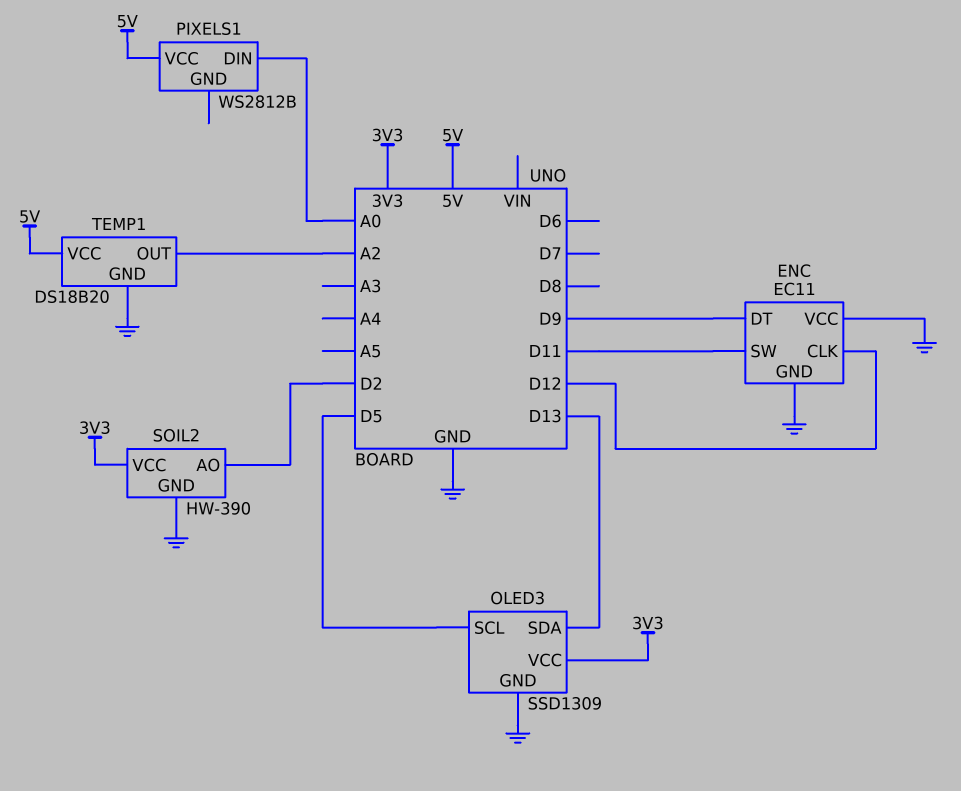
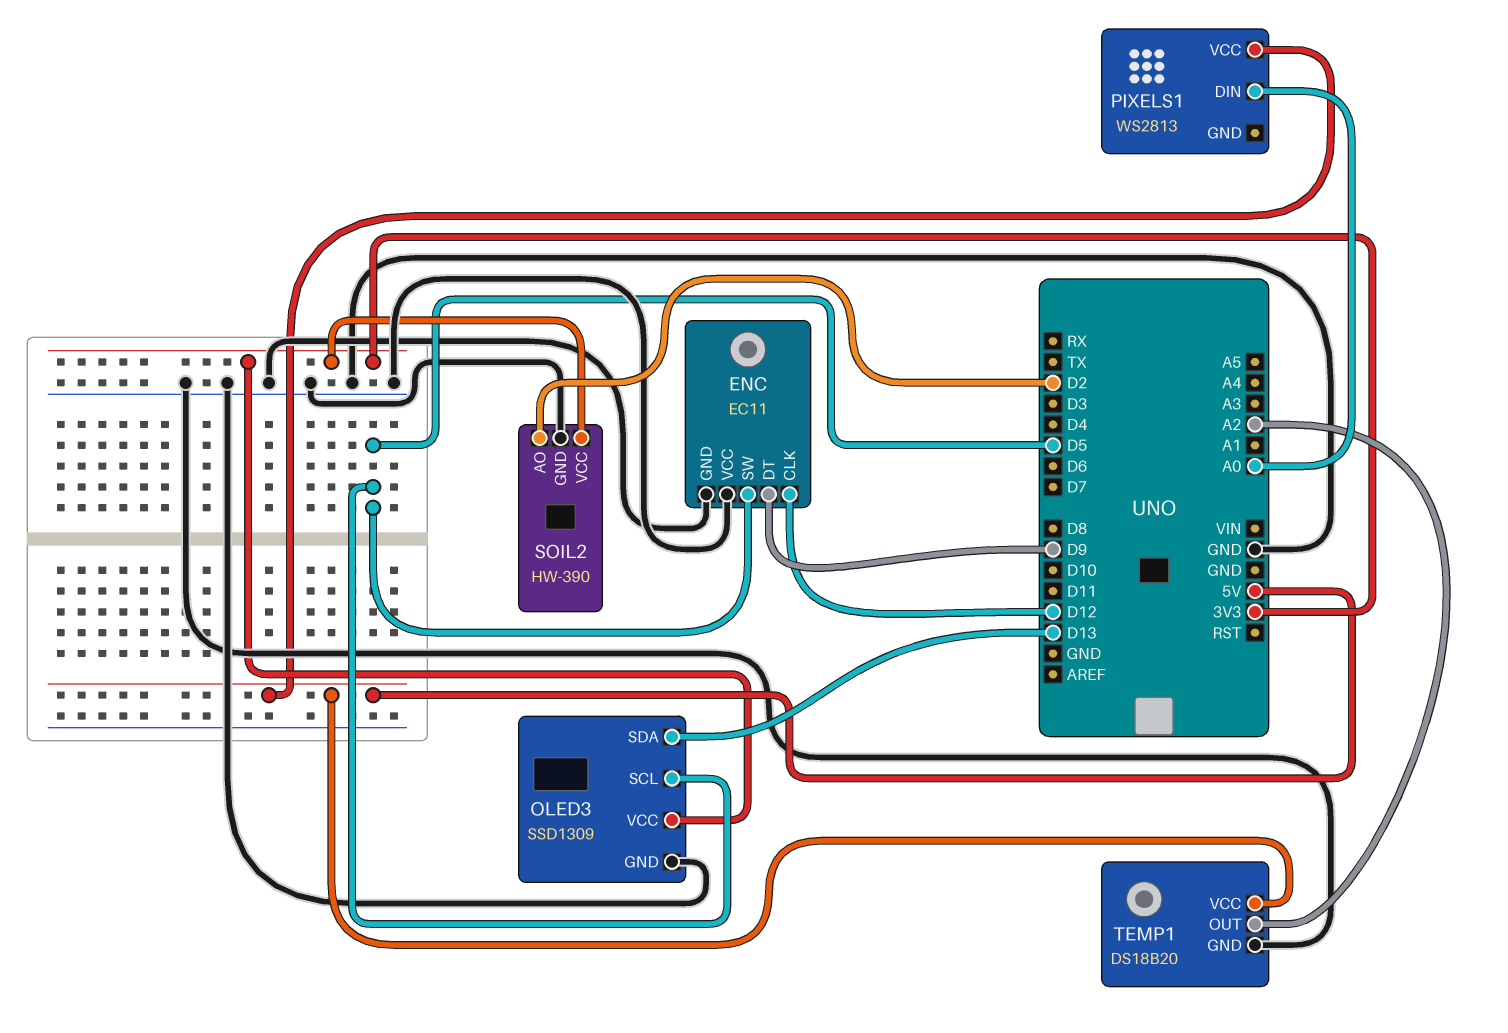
ENC pin SW: D11 -> D5
PIXELS1: WS2812B -> WS2813

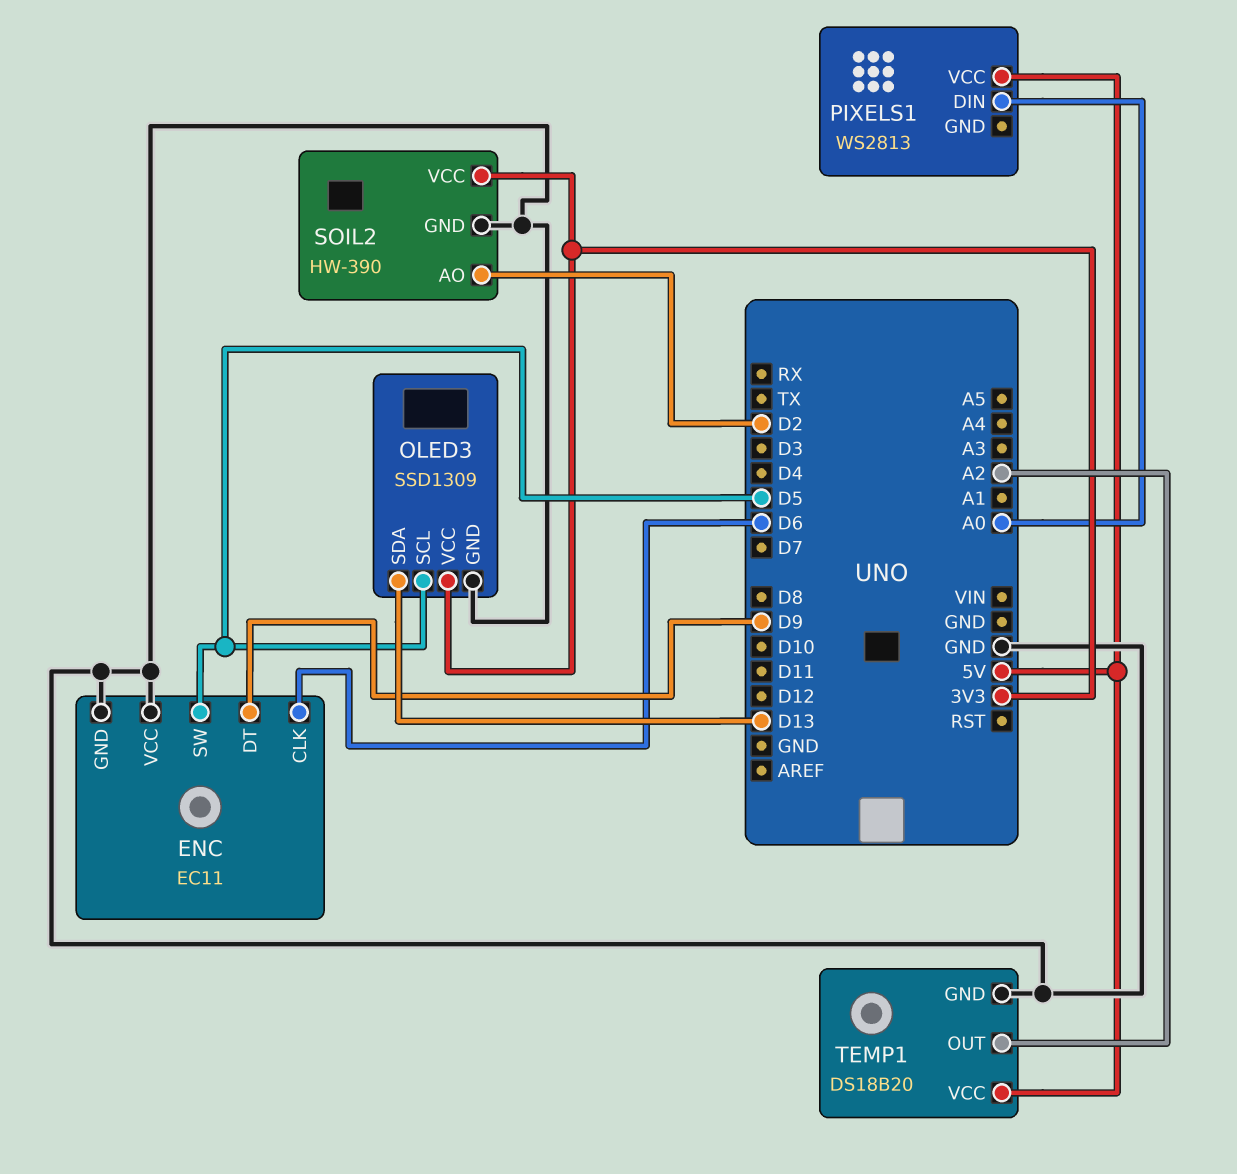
ENC pin CLK: D12 -> D6

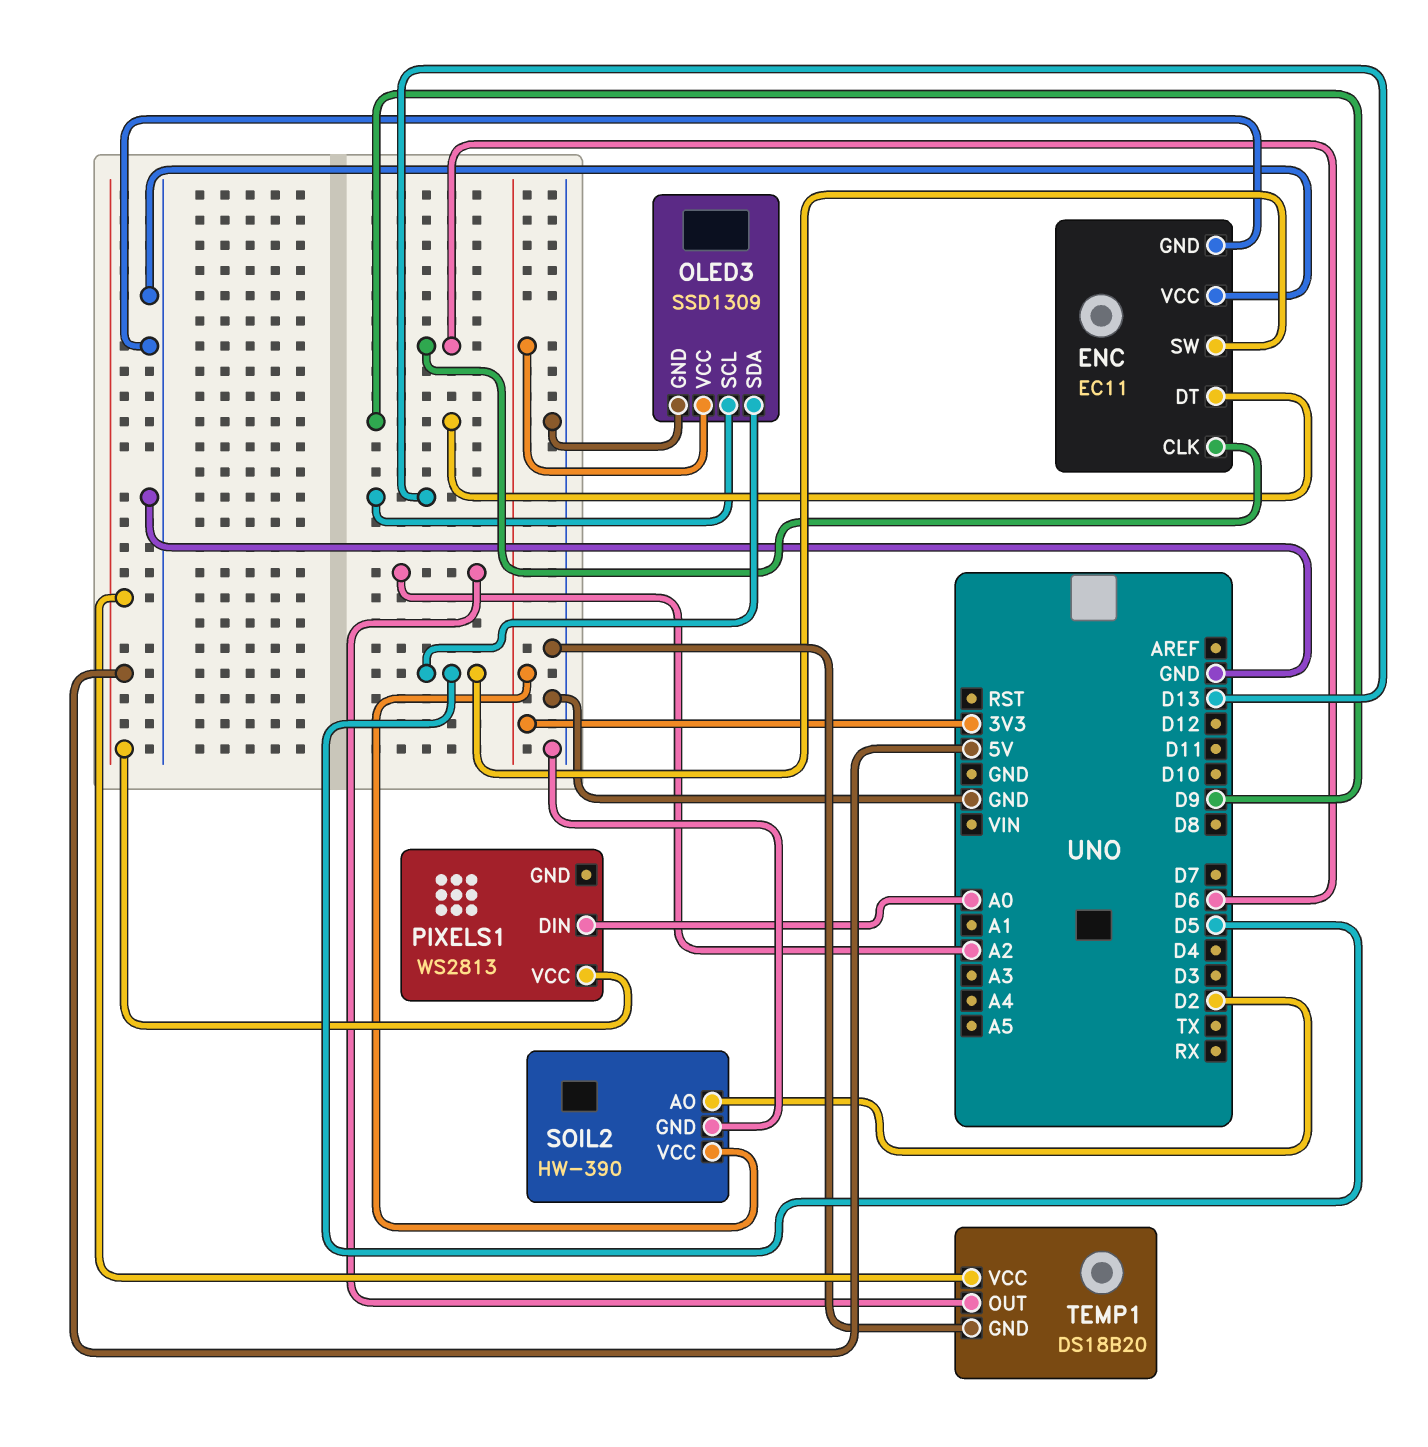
OLED3 pin SCL: D5 -> D13
OLED3 pin SDA: D13 -> D5

